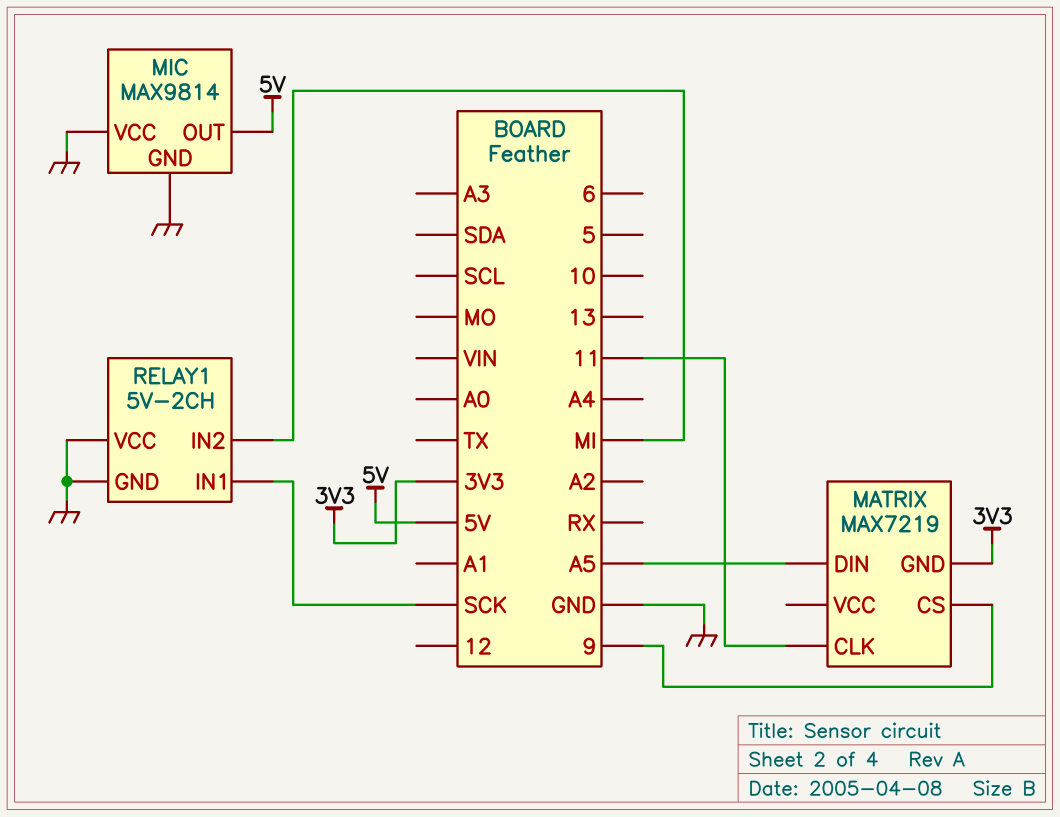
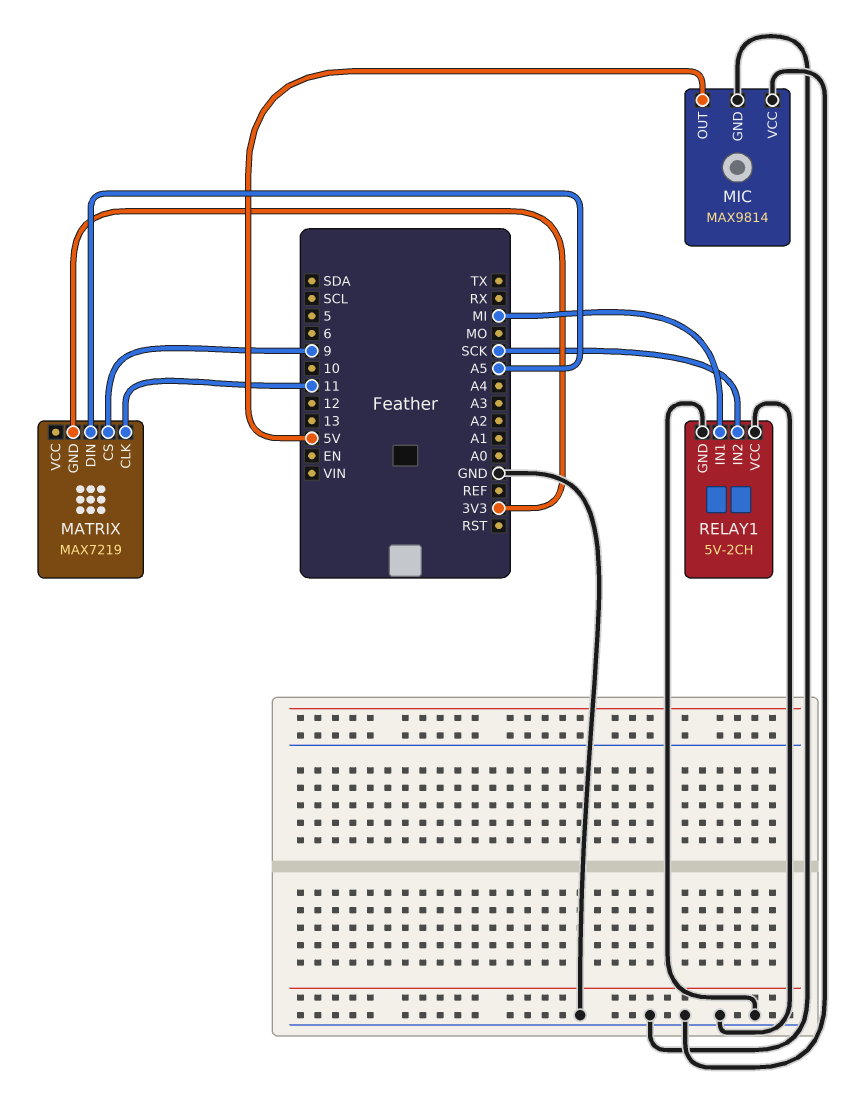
RELAY1 pin IN1: SCK -> MI
RELAY1 pin IN2: MI -> SCK

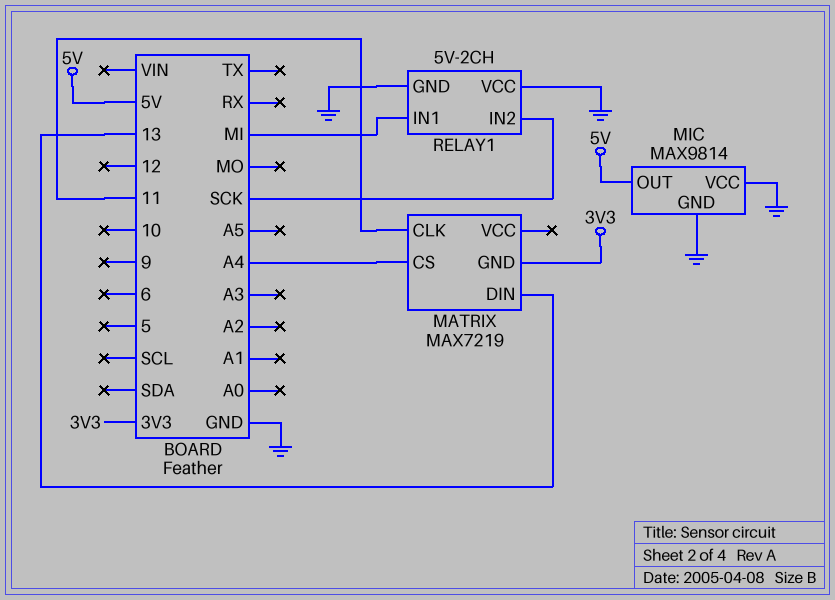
MATRIX pin CS: 9 -> A4
MATRIX pin DIN: A5 -> 13

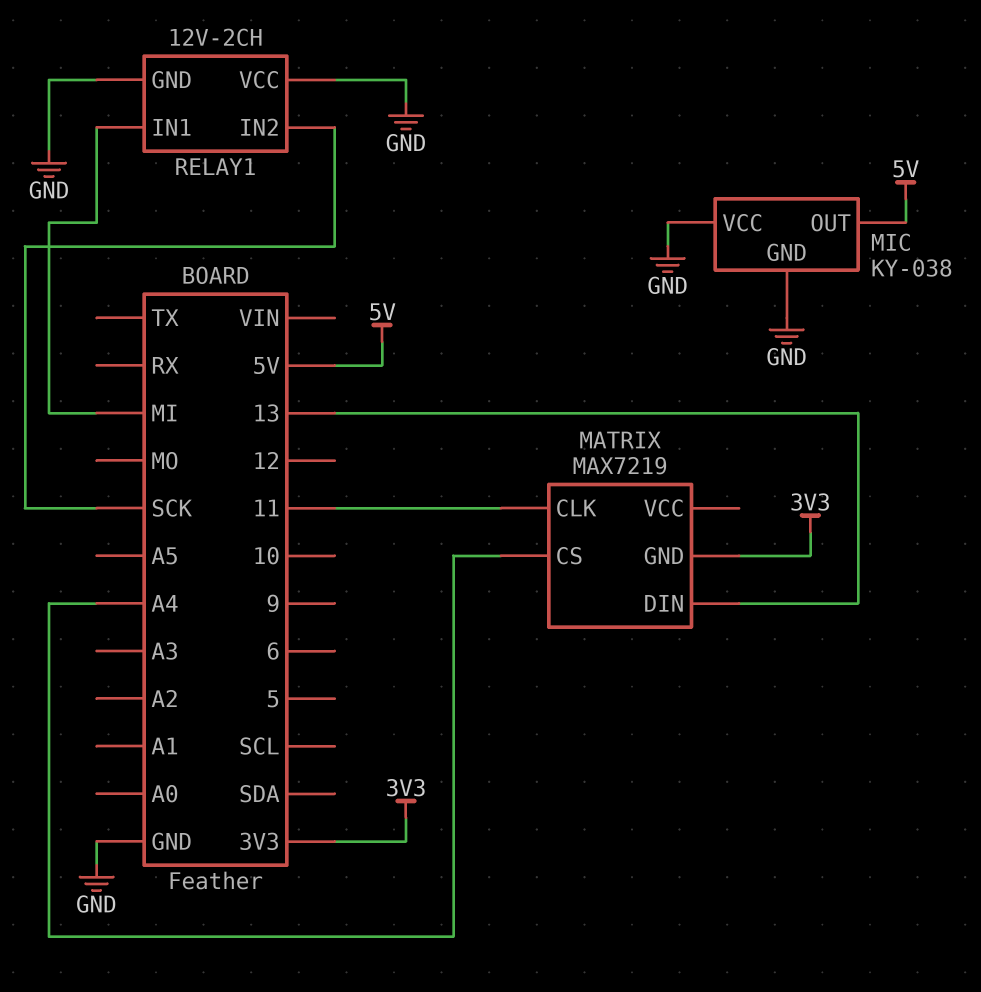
MIC: MAX9814 -> KY-038
RELAY1: 5V-2CH -> 12V-2CH

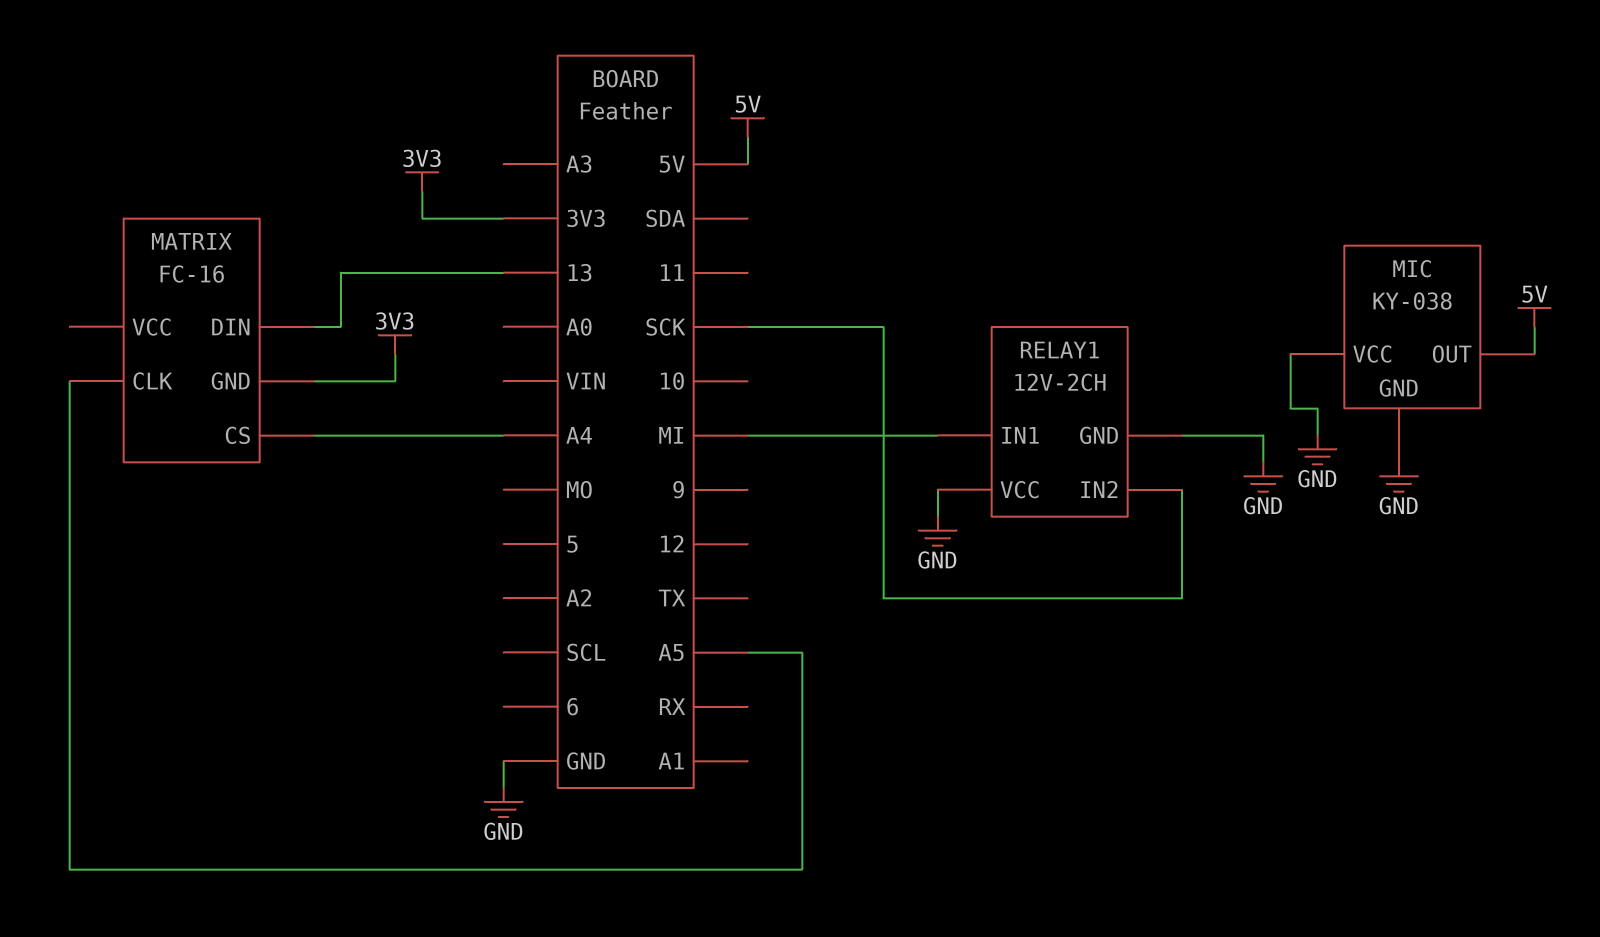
MATRIX: MAX7219 -> FC-16
MATRIX pin CLK: 11 -> A5

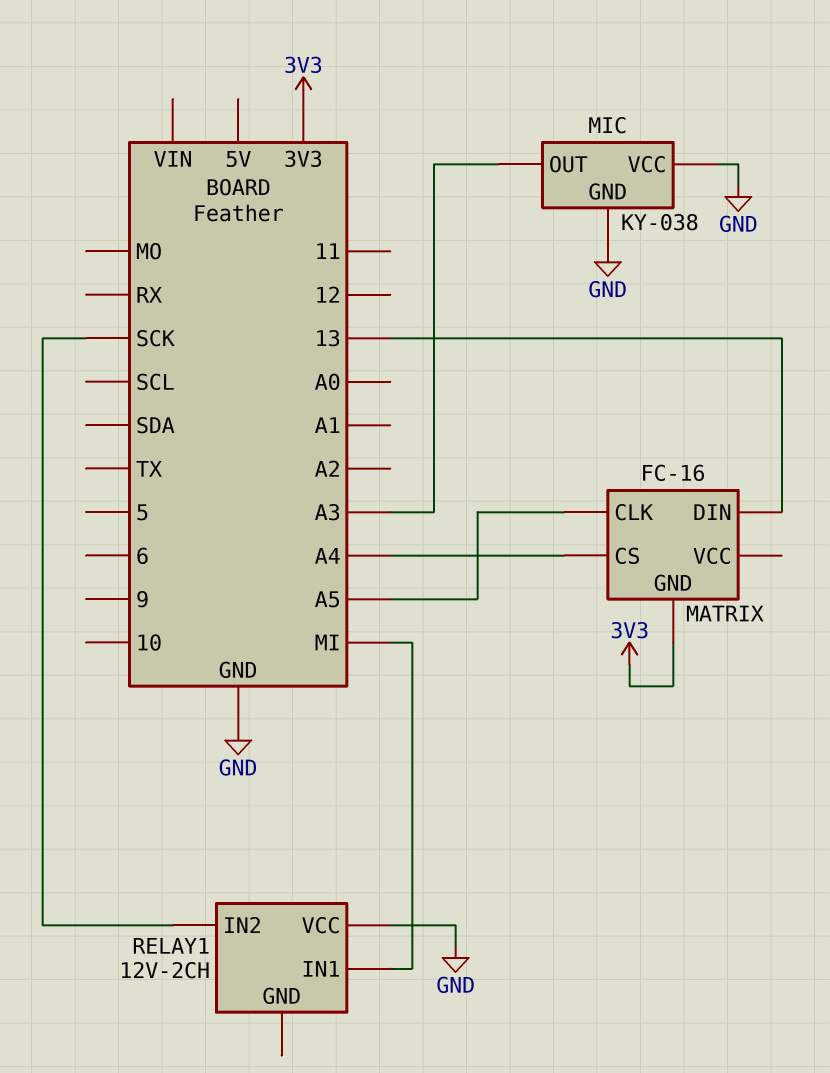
MIC pin OUT: 5V -> A3
RELAY1 pin GND: GND -> none

